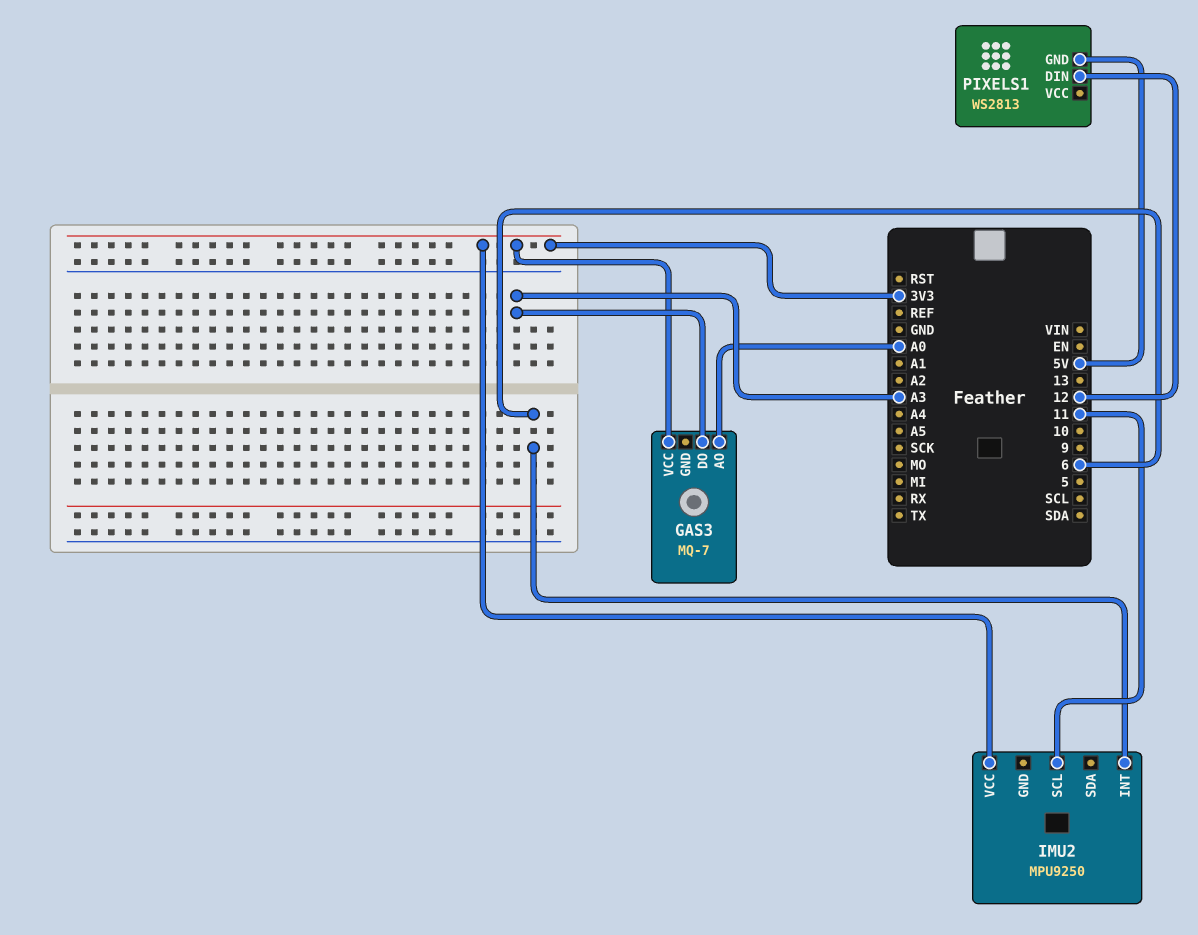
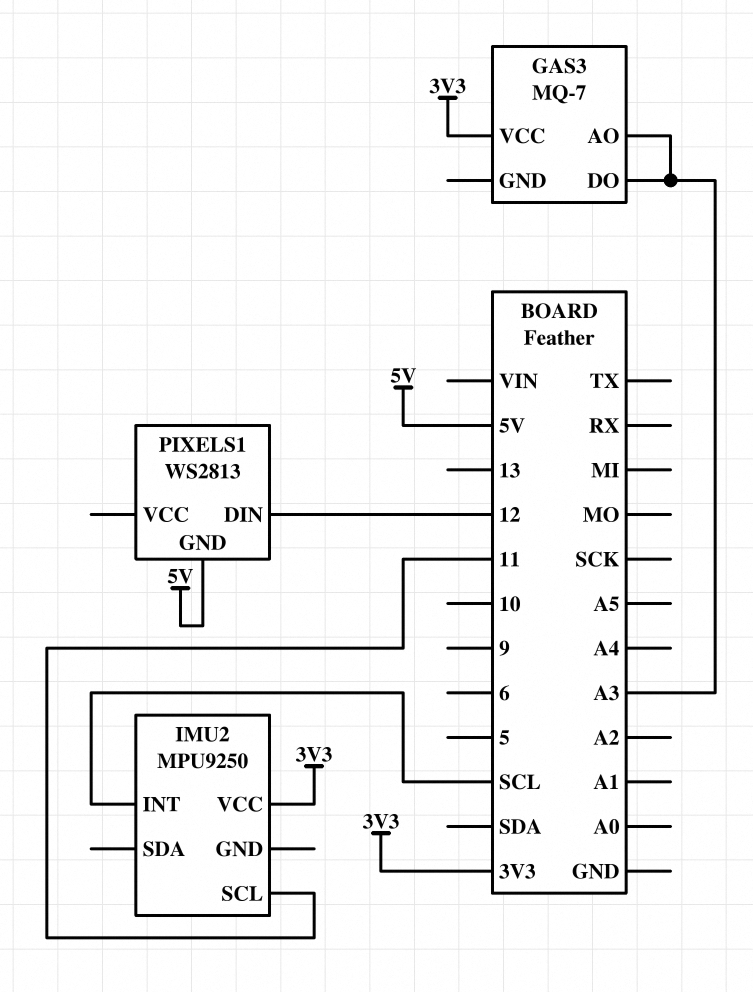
GAS3 pin AO: A0 -> A3
IMU2 pin INT: 6 -> SCL

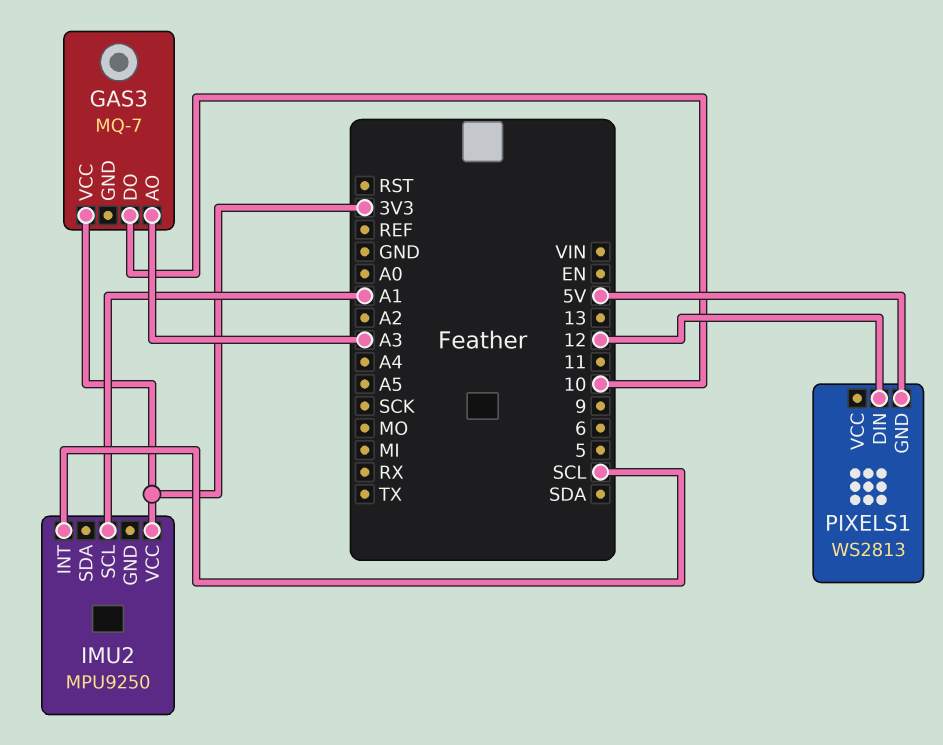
GAS3 pin DO: A3 -> 10
IMU2 pin SCL: 11 -> A1

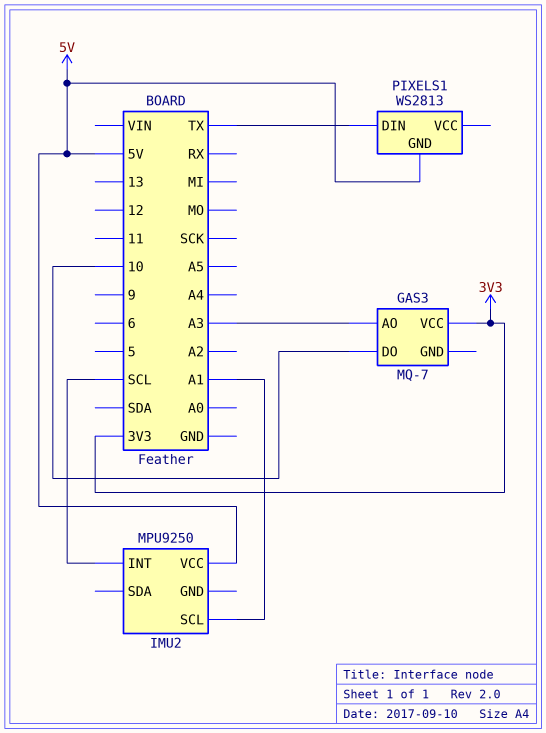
IMU2 pin VCC: 3V3 -> 5V
PIXELS1 pin DIN: 12 -> TX

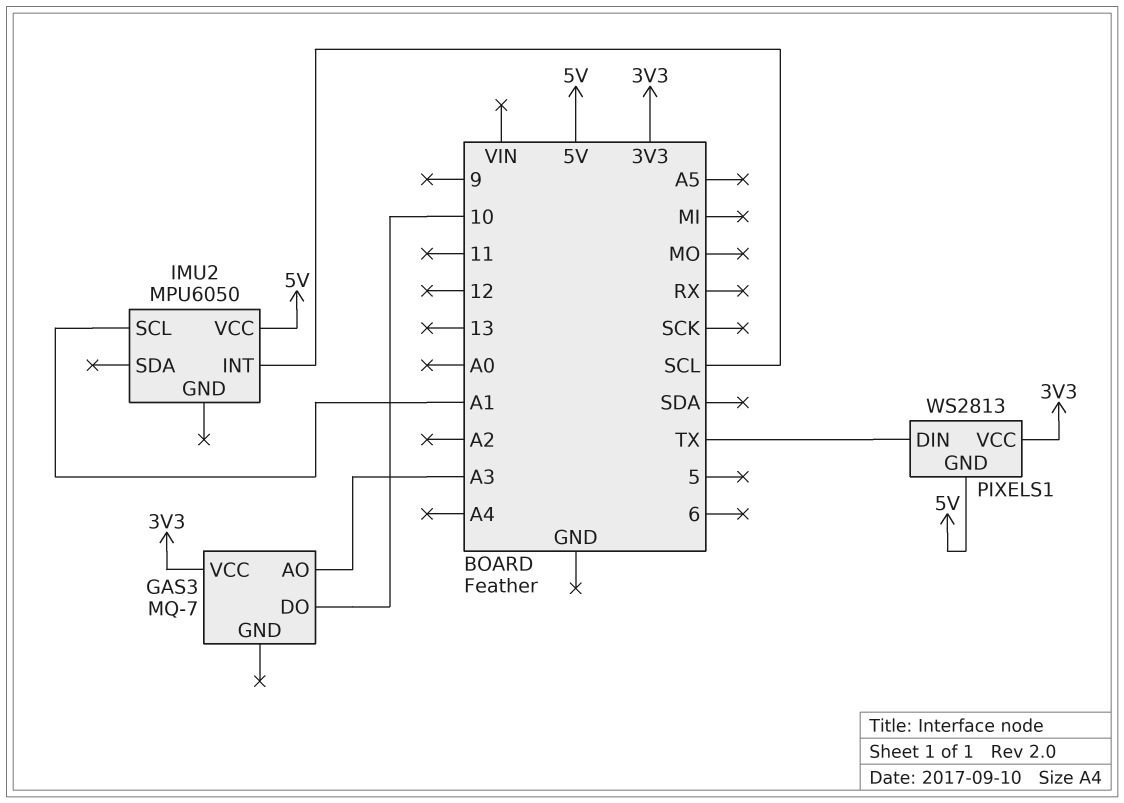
IMU2: MPU9250 -> MPU6050
PIXELS1 pin VCC: none -> 3V3

